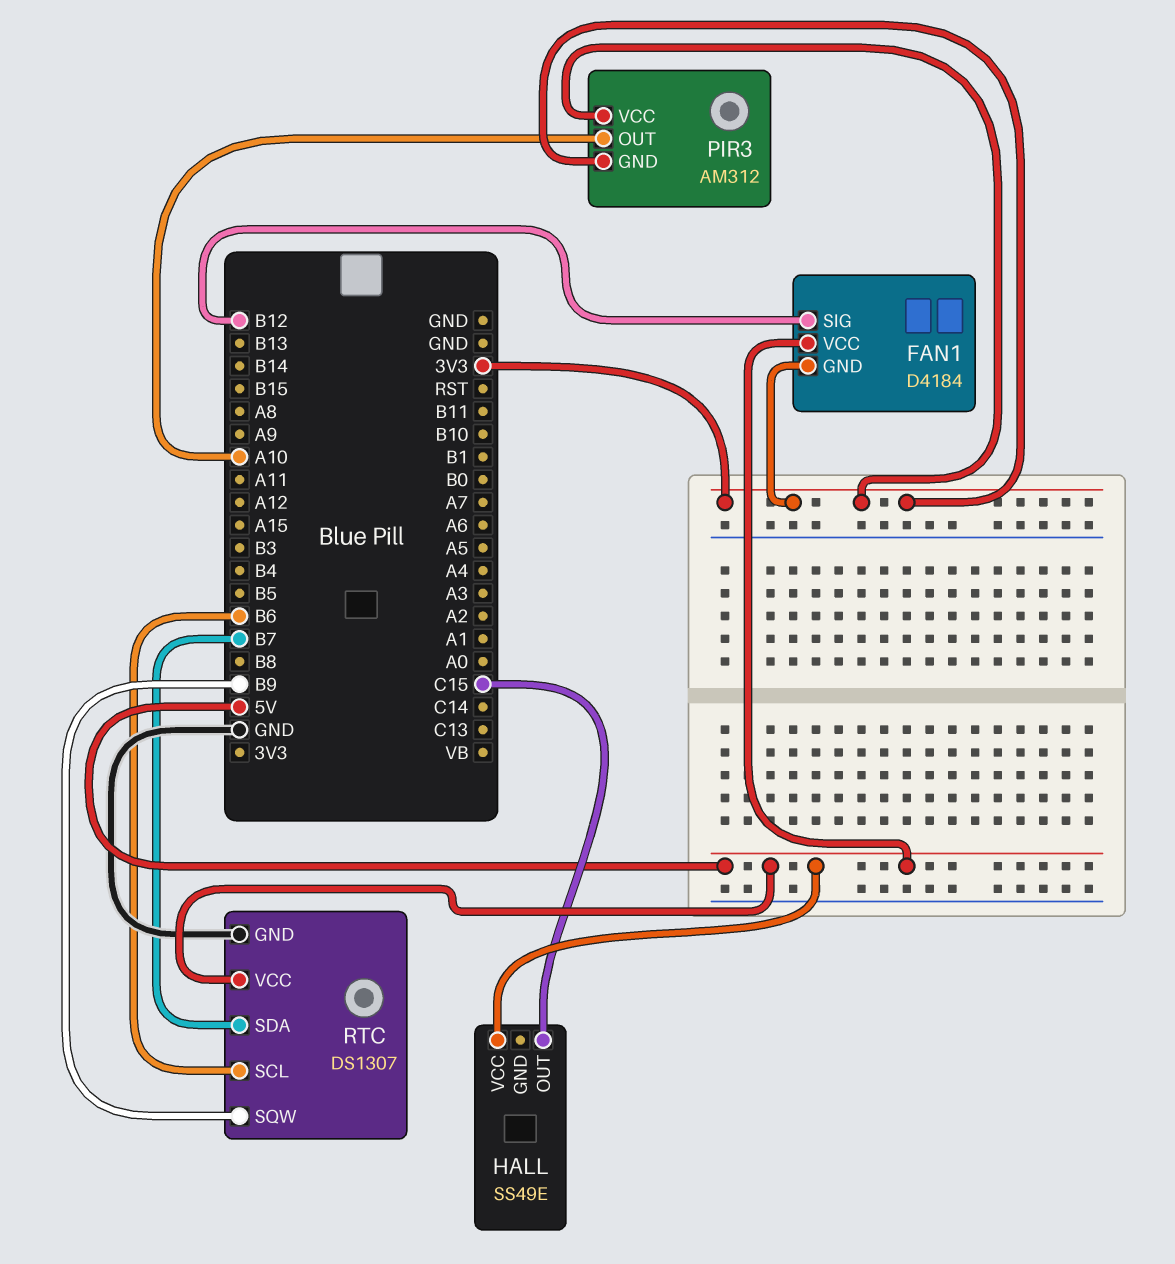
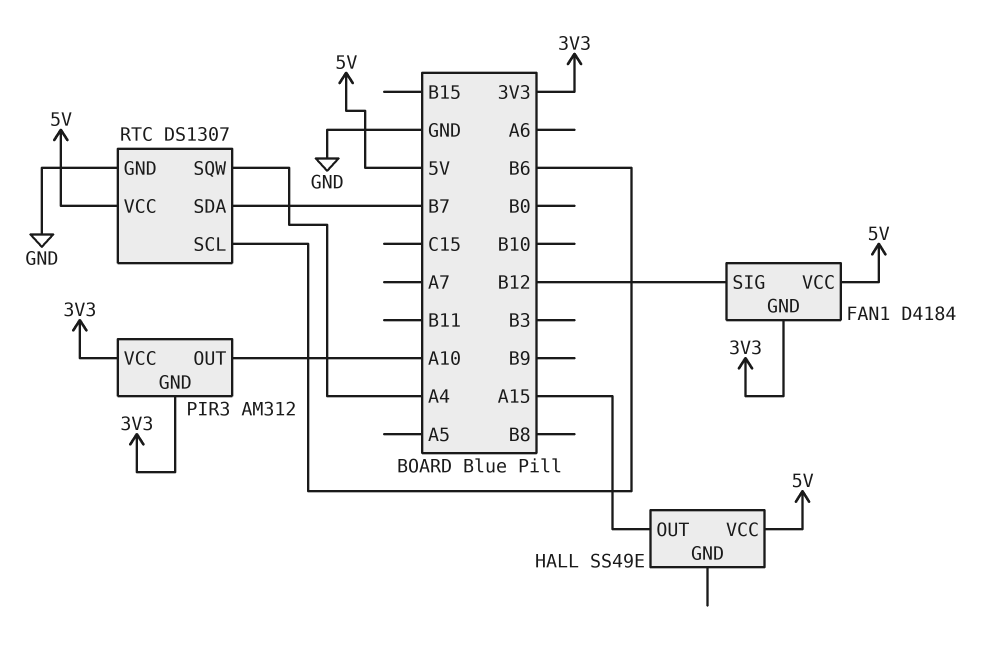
HALL pin OUT: C15 -> A15
RTC pin SQW: B9 -> A4

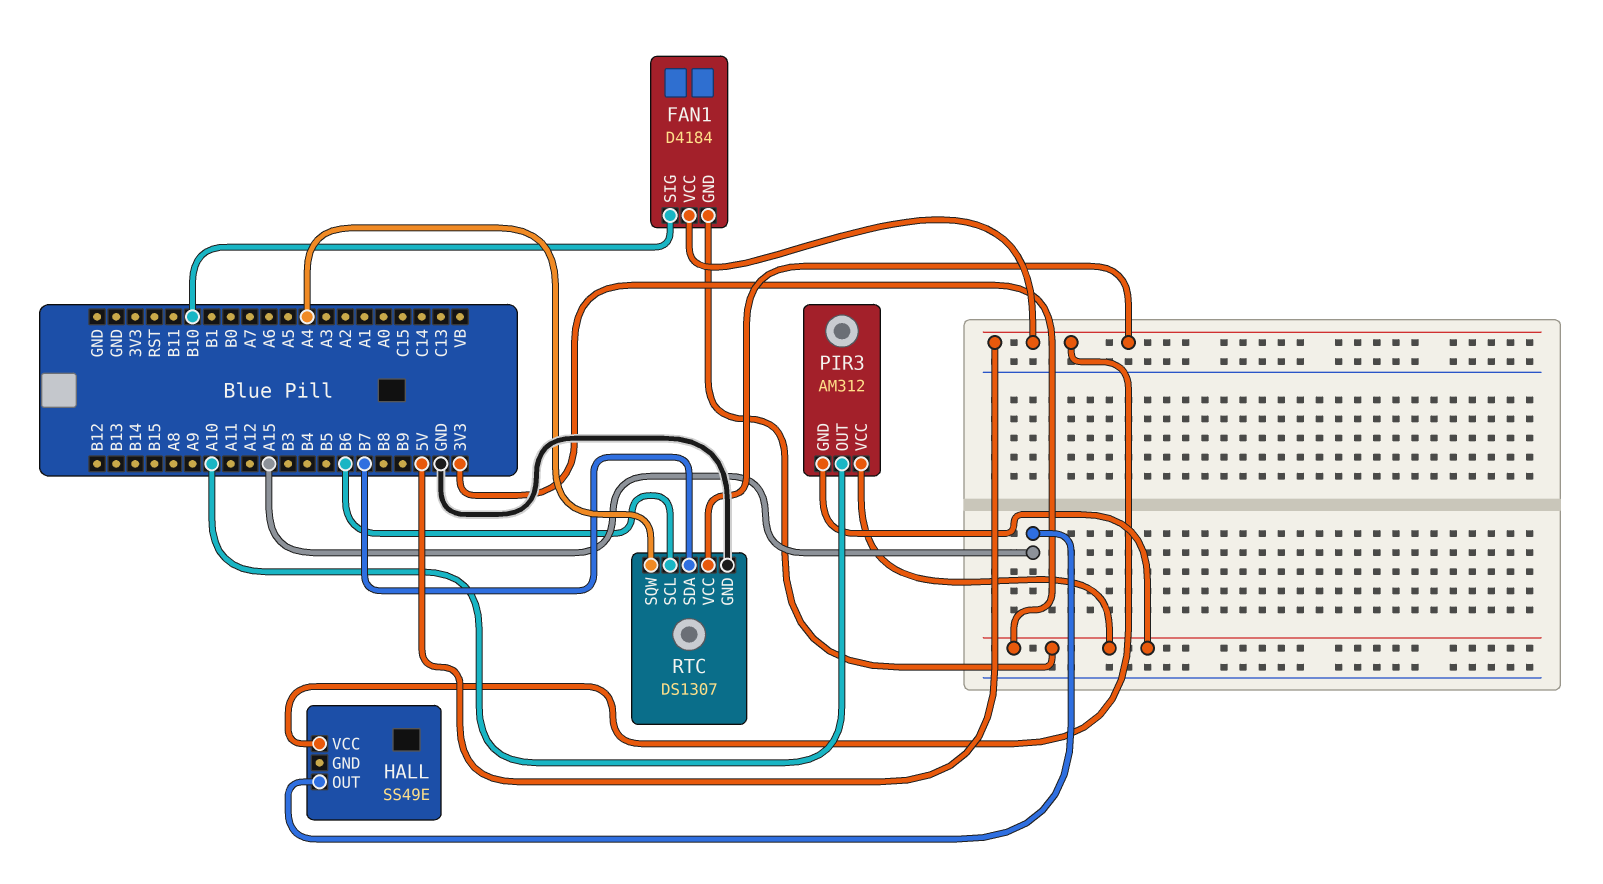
FAN1 pin SIG: B12 -> B10

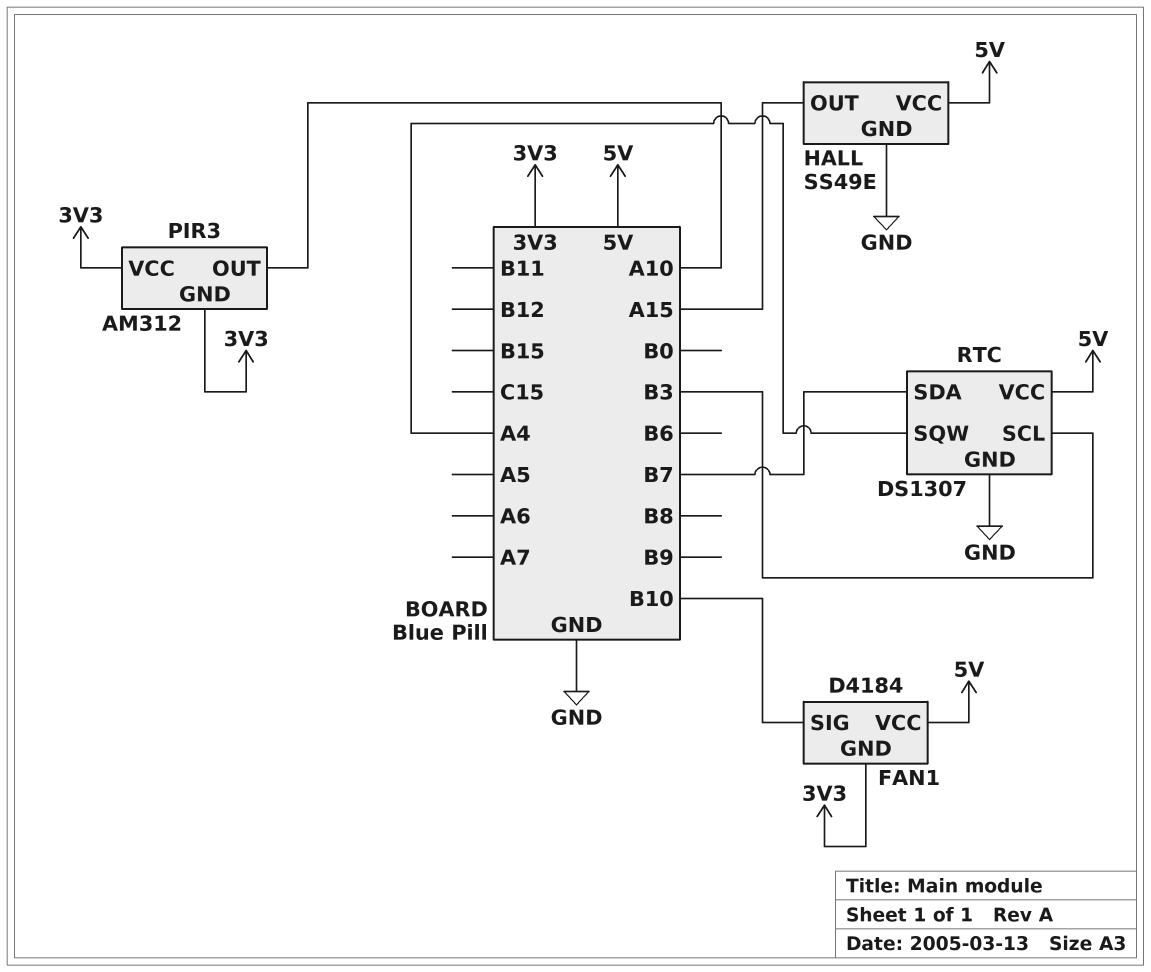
HALL pin GND: none -> GND
RTC pin SCL: B6 -> B3

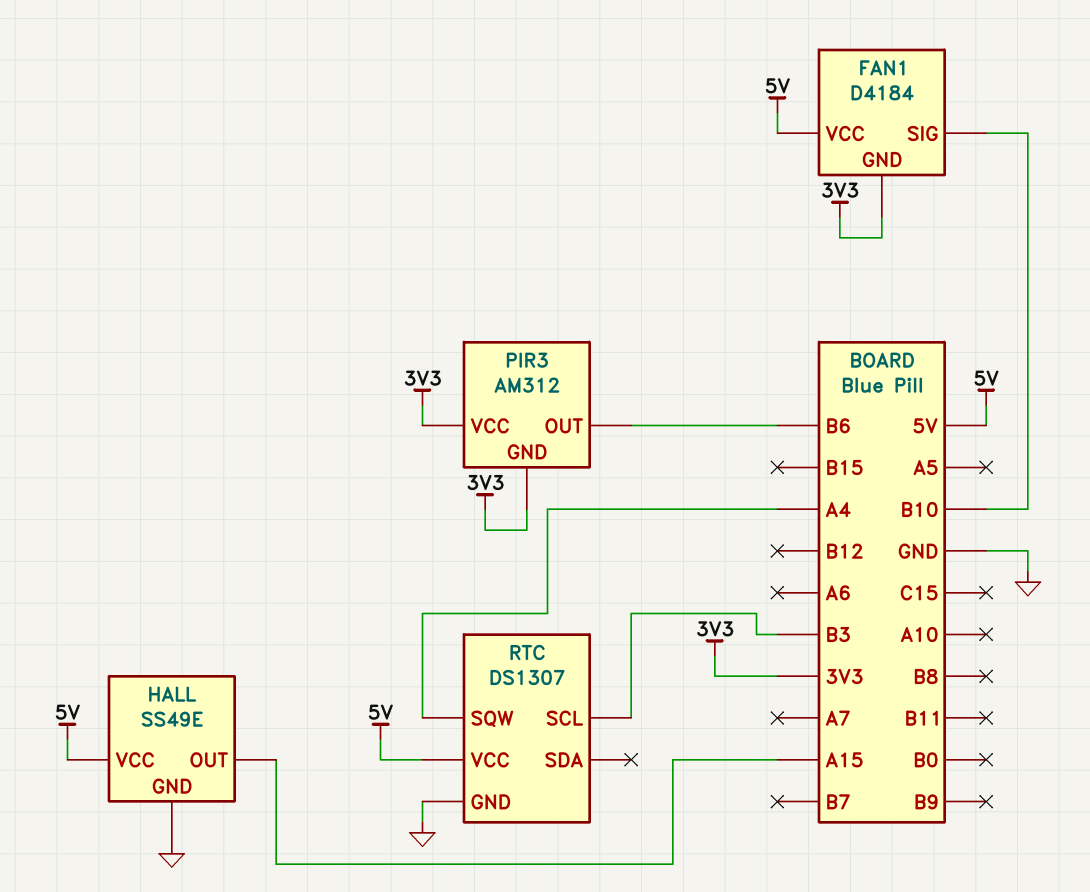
PIR3 pin OUT: A10 -> B6
RTC pin SDA: B7 -> none

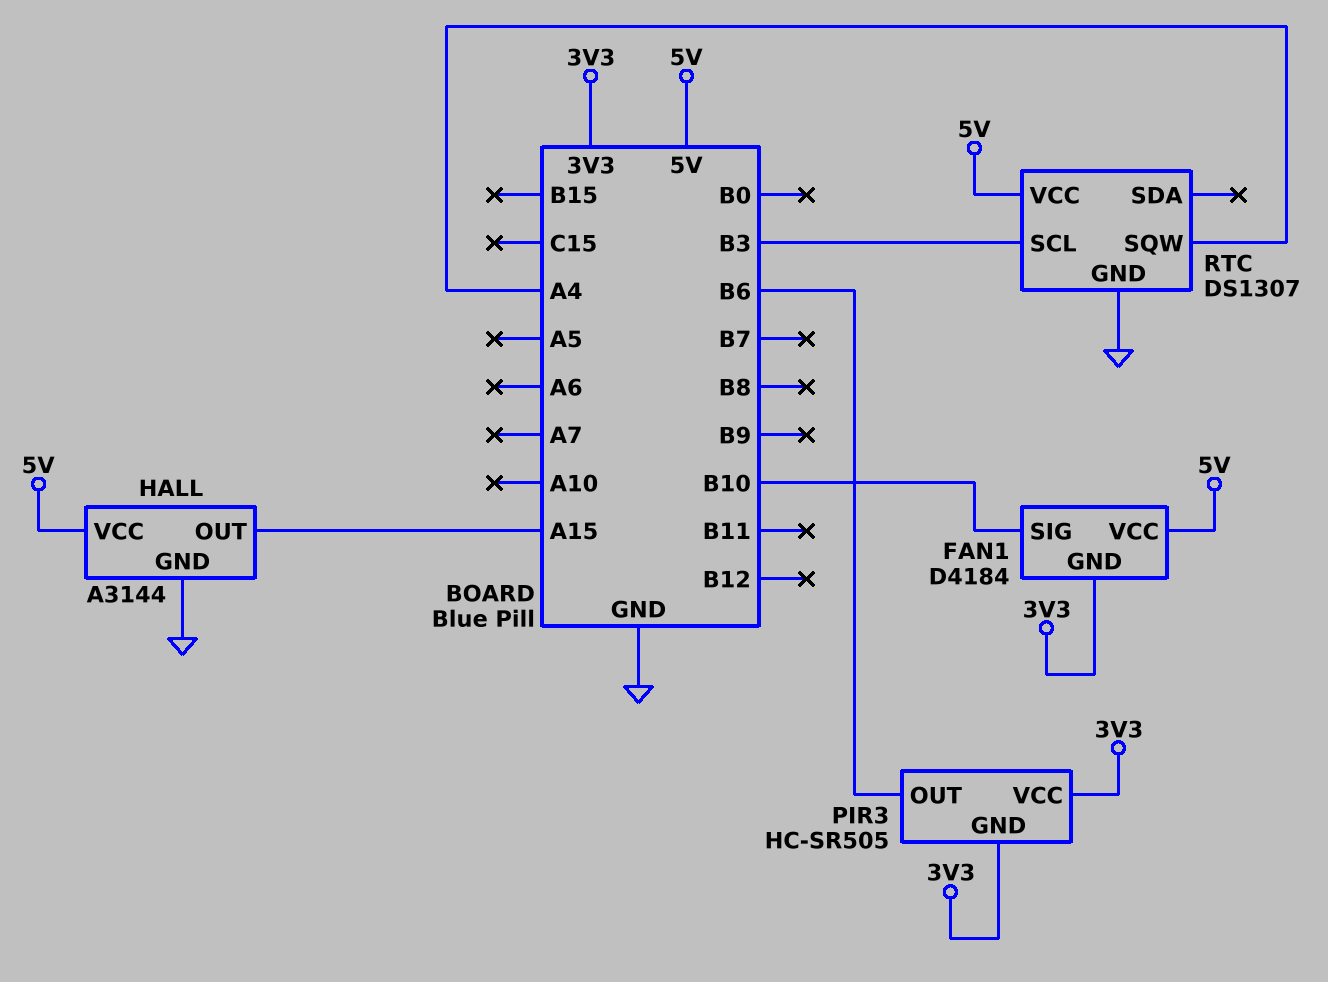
HALL: SS49E -> A3144
PIR3: AM312 -> HC-SR505

